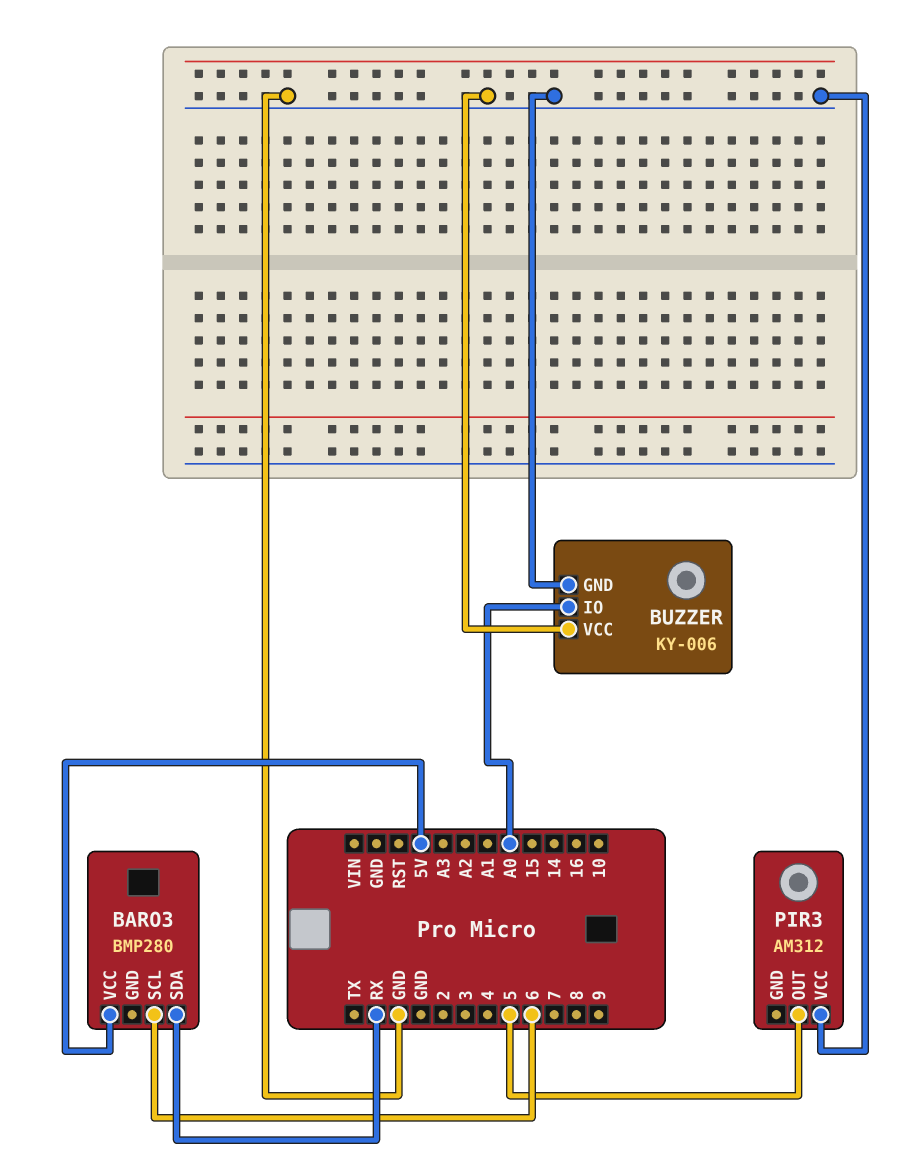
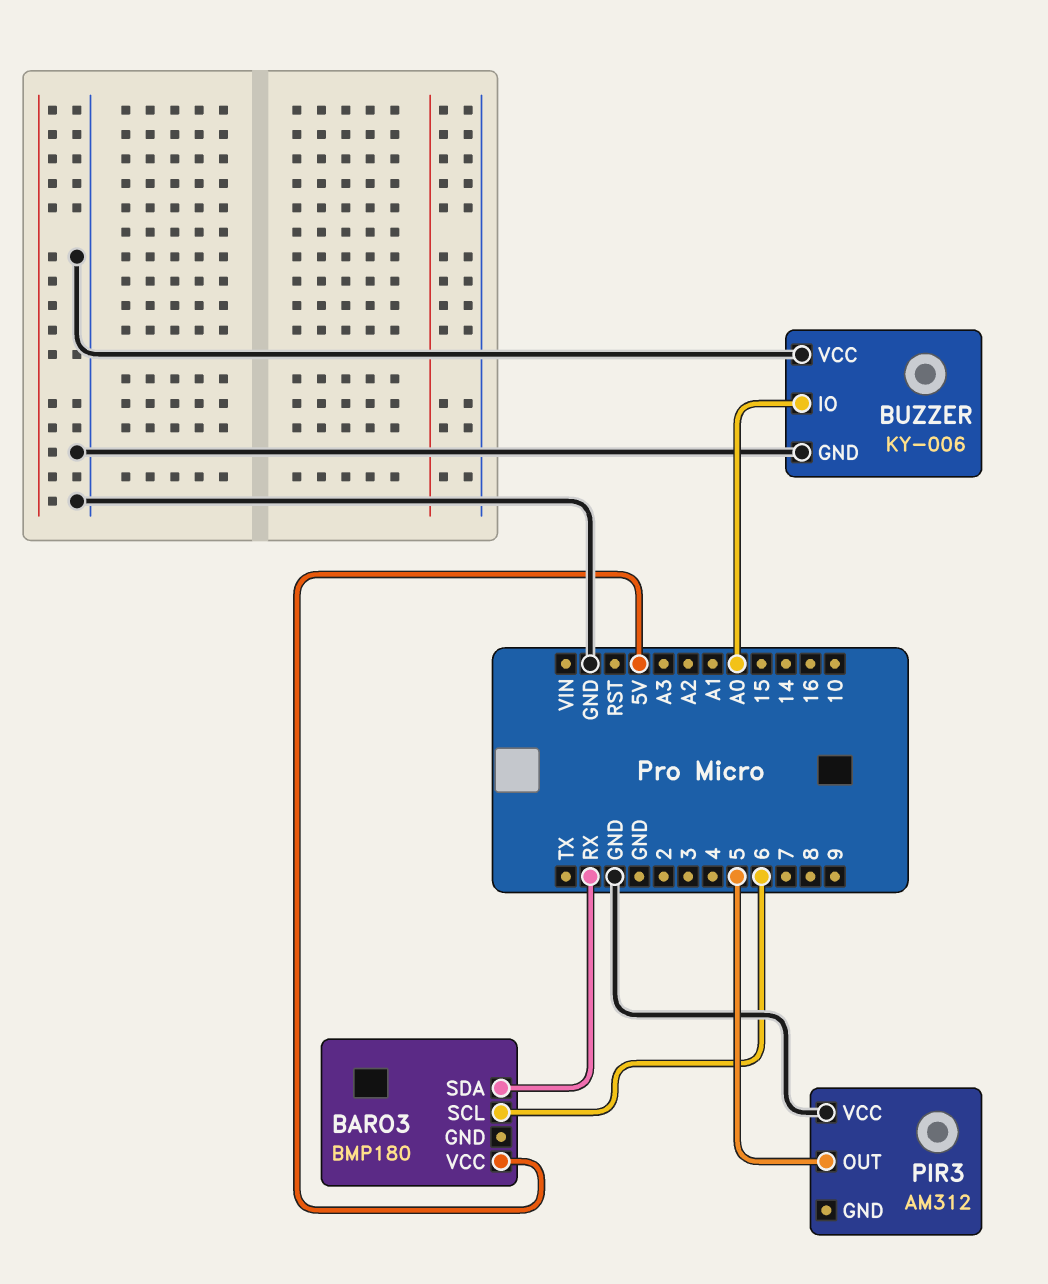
BARO3: BMP280 -> BMP180

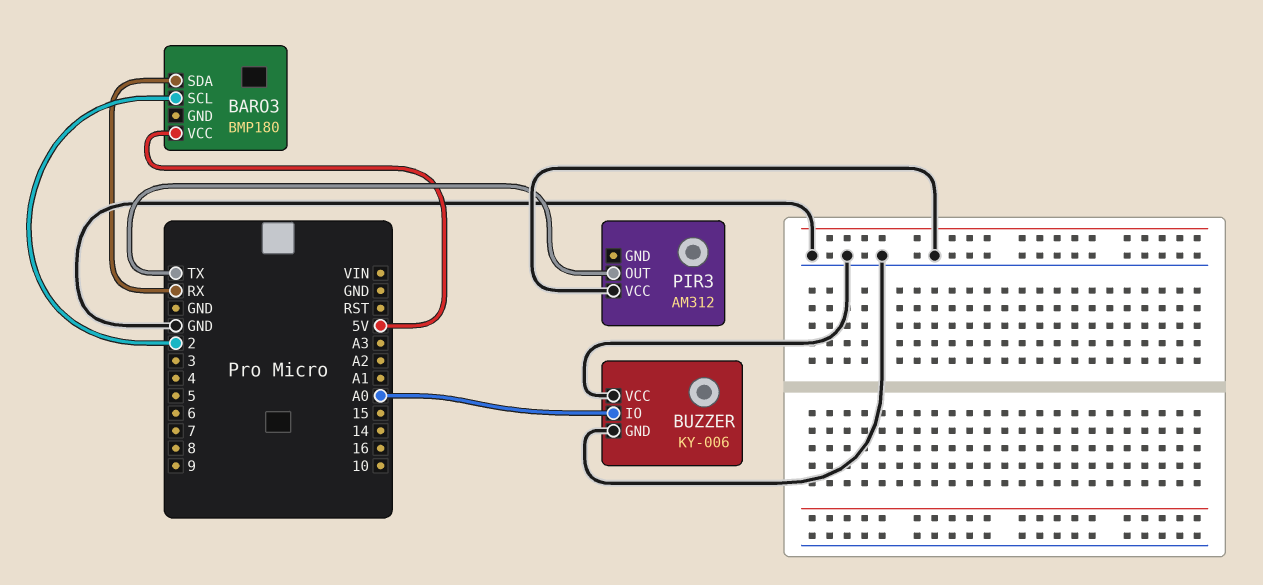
BARO3 pin SCL: 6 -> 2
PIR3 pin OUT: 5 -> TX

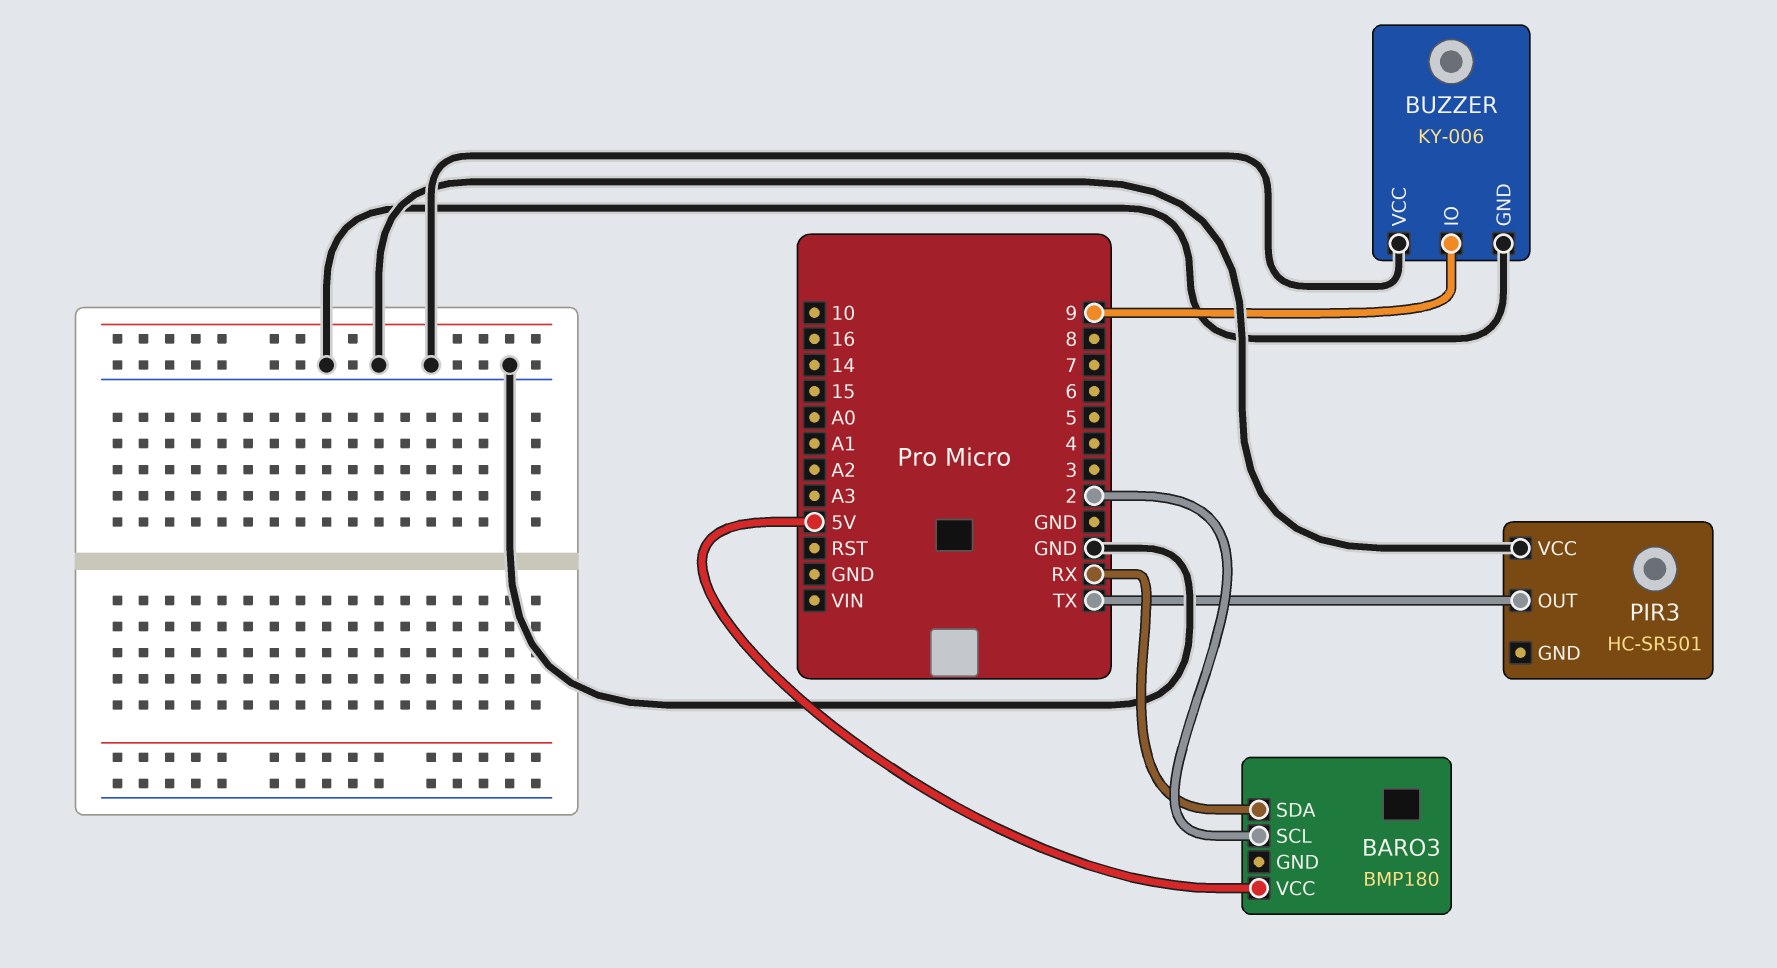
BUZZER pin IO: A0 -> 9
PIR3: AM312 -> HC-SR501

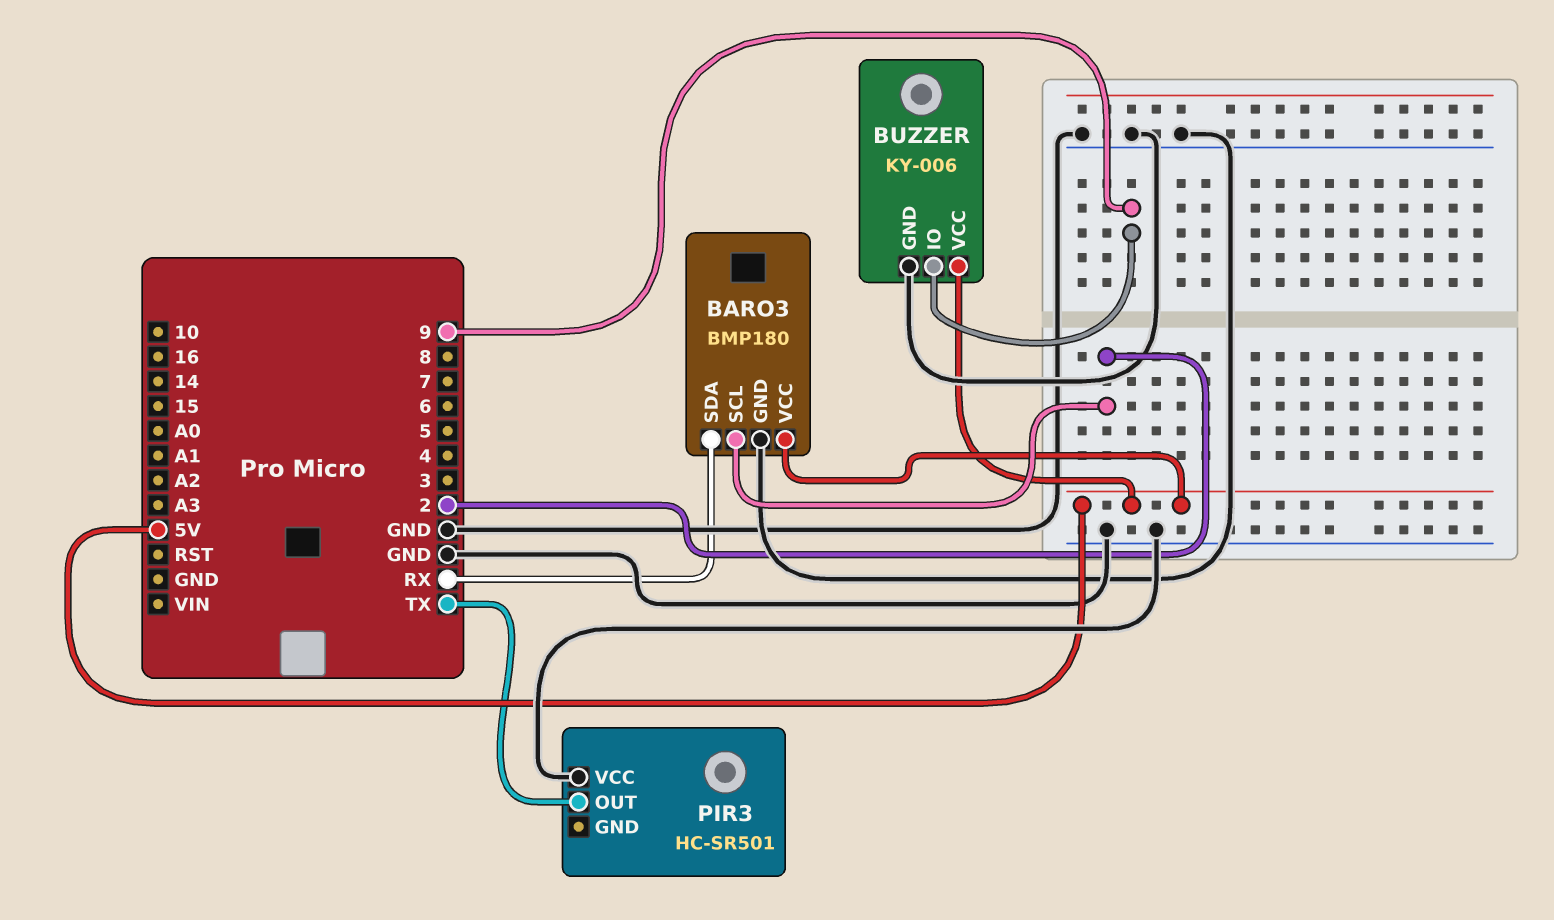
BARO3 pin GND: none -> GND
BUZZER pin VCC: GND -> 5V

